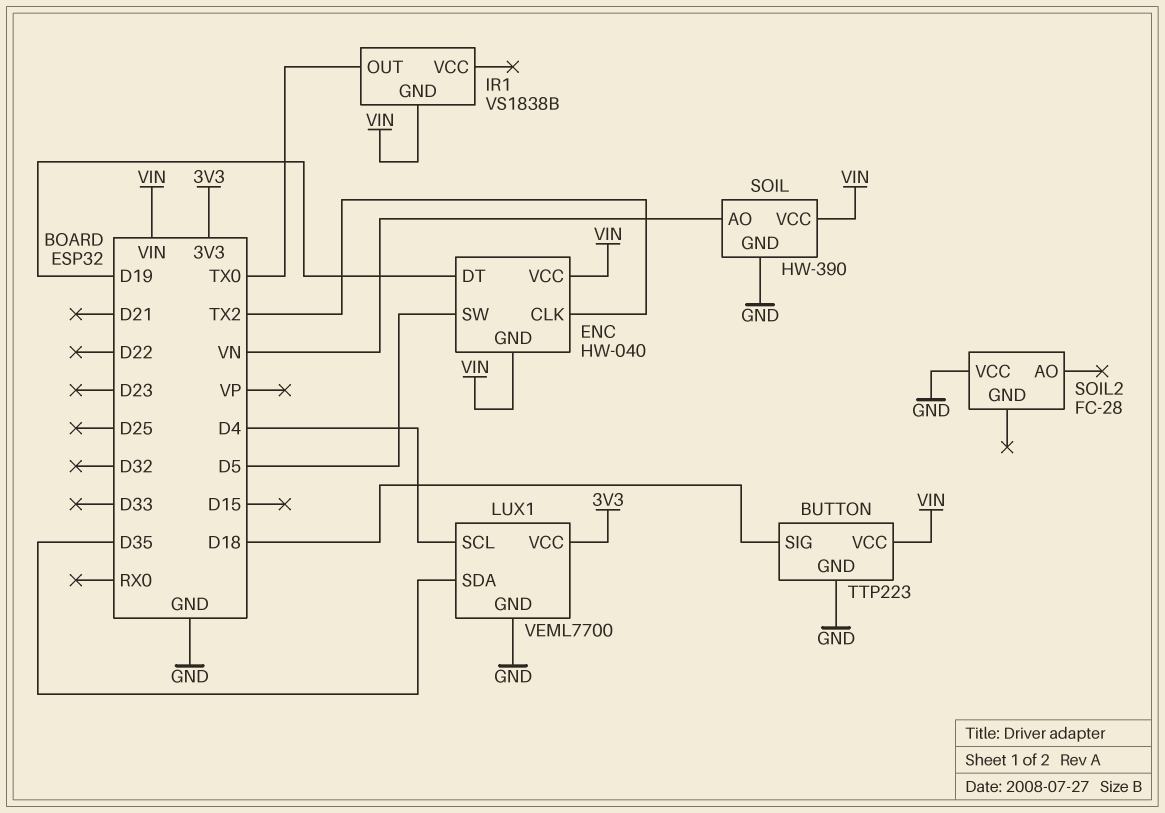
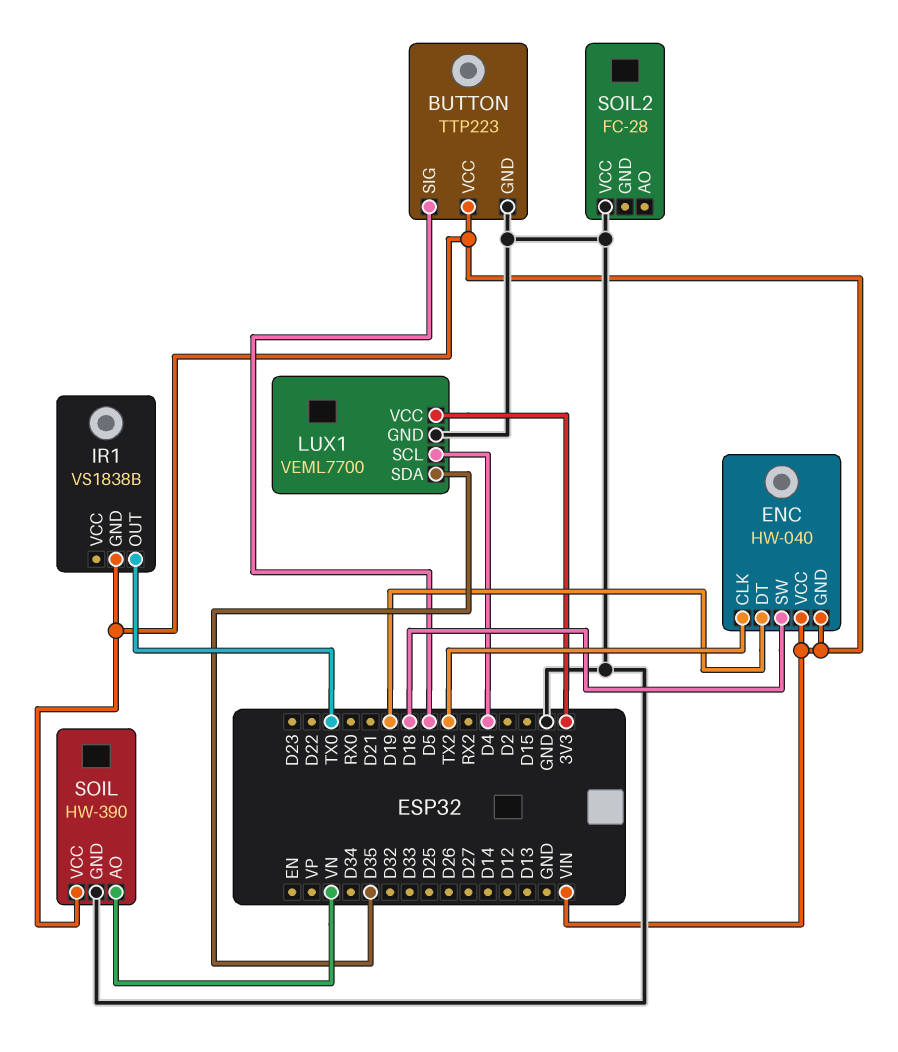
BUTTON pin SIG: D18 -> D5
ENC pin SW: D5 -> D18

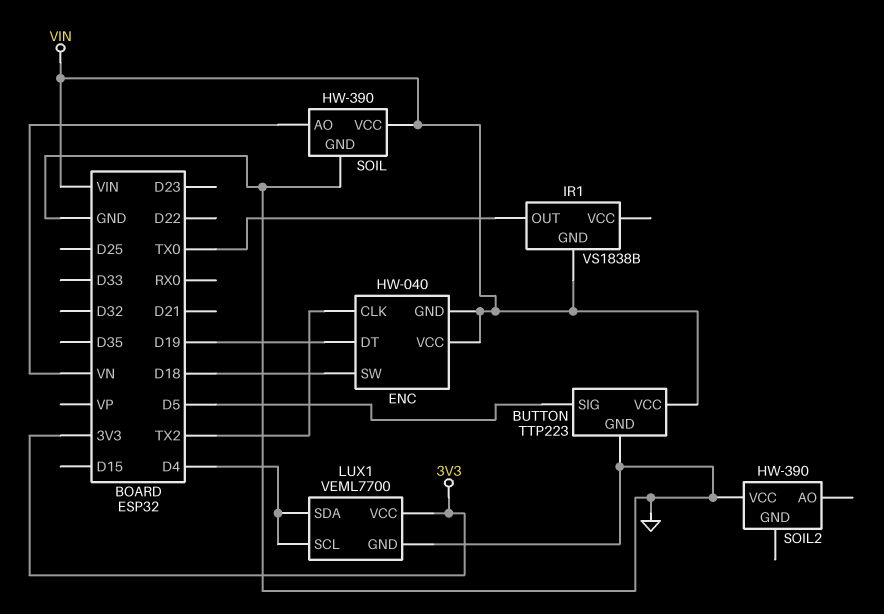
LUX1 pin SDA: D35 -> D4
SOIL2: FC-28 -> HW-390

